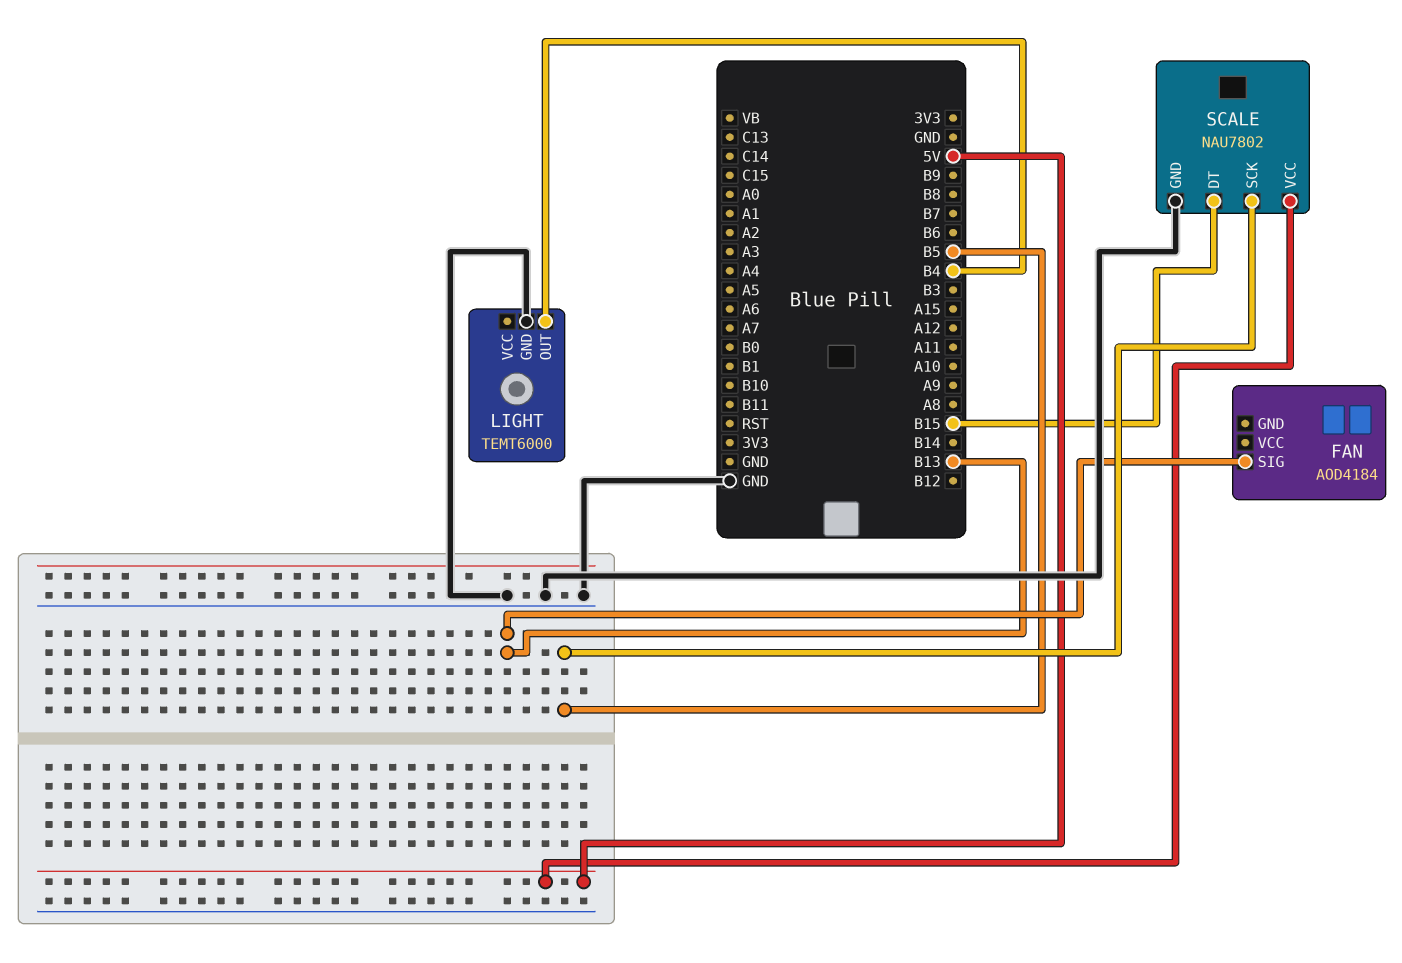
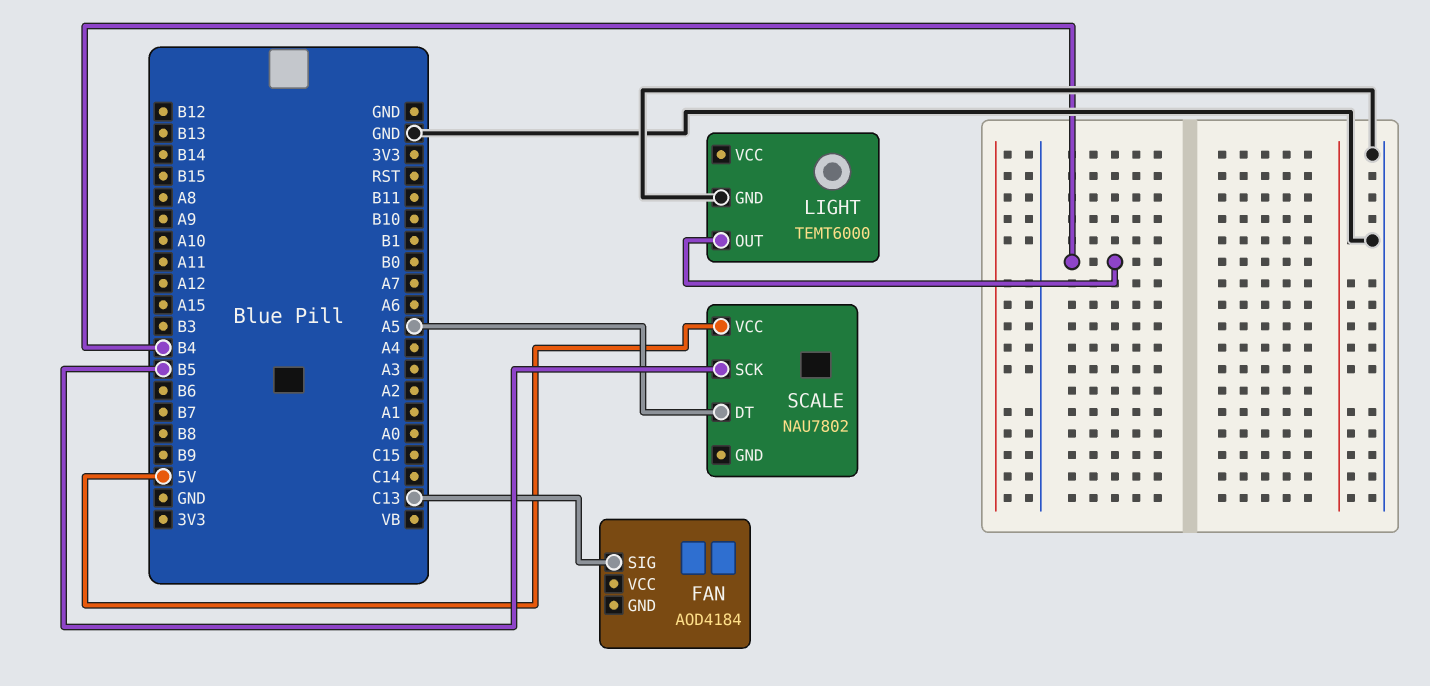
FAN pin SIG: B13 -> C13
SCALE pin DT: B15 -> A5
SCALE pin GND: GND -> none

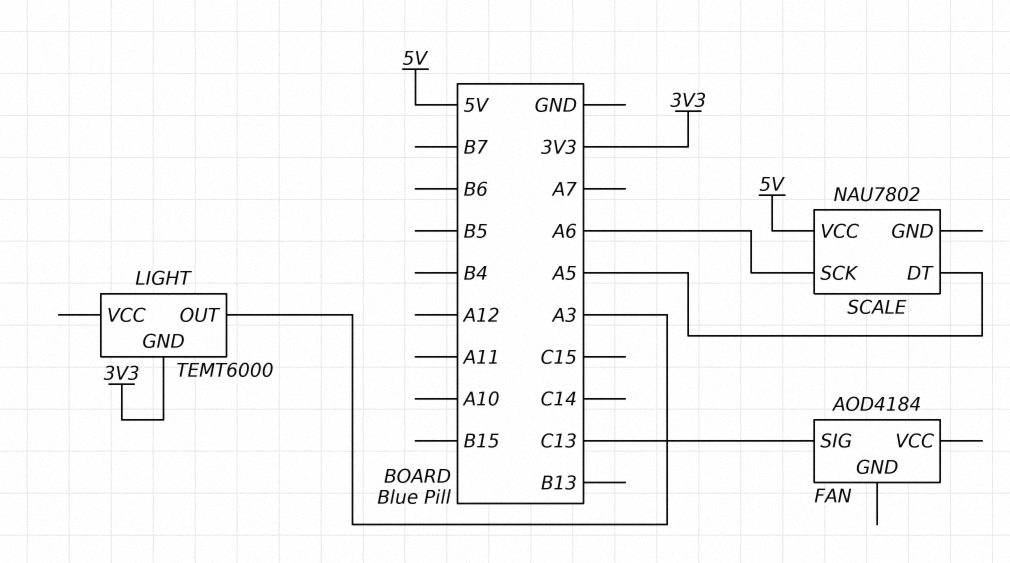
LIGHT pin GND: GND -> 3V3
LIGHT pin OUT: B4 -> A3
SCALE pin SCK: B5 -> A6

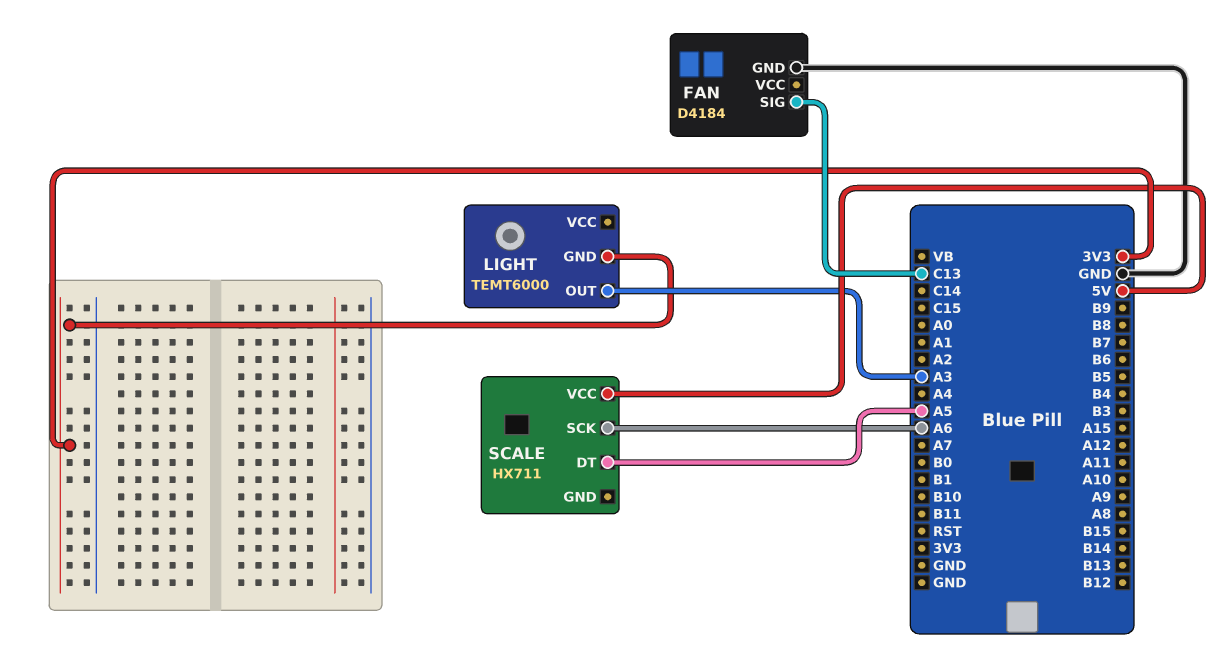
FAN: AOD4184 -> D4184
FAN pin GND: none -> GND
SCALE: NAU7802 -> HX711

